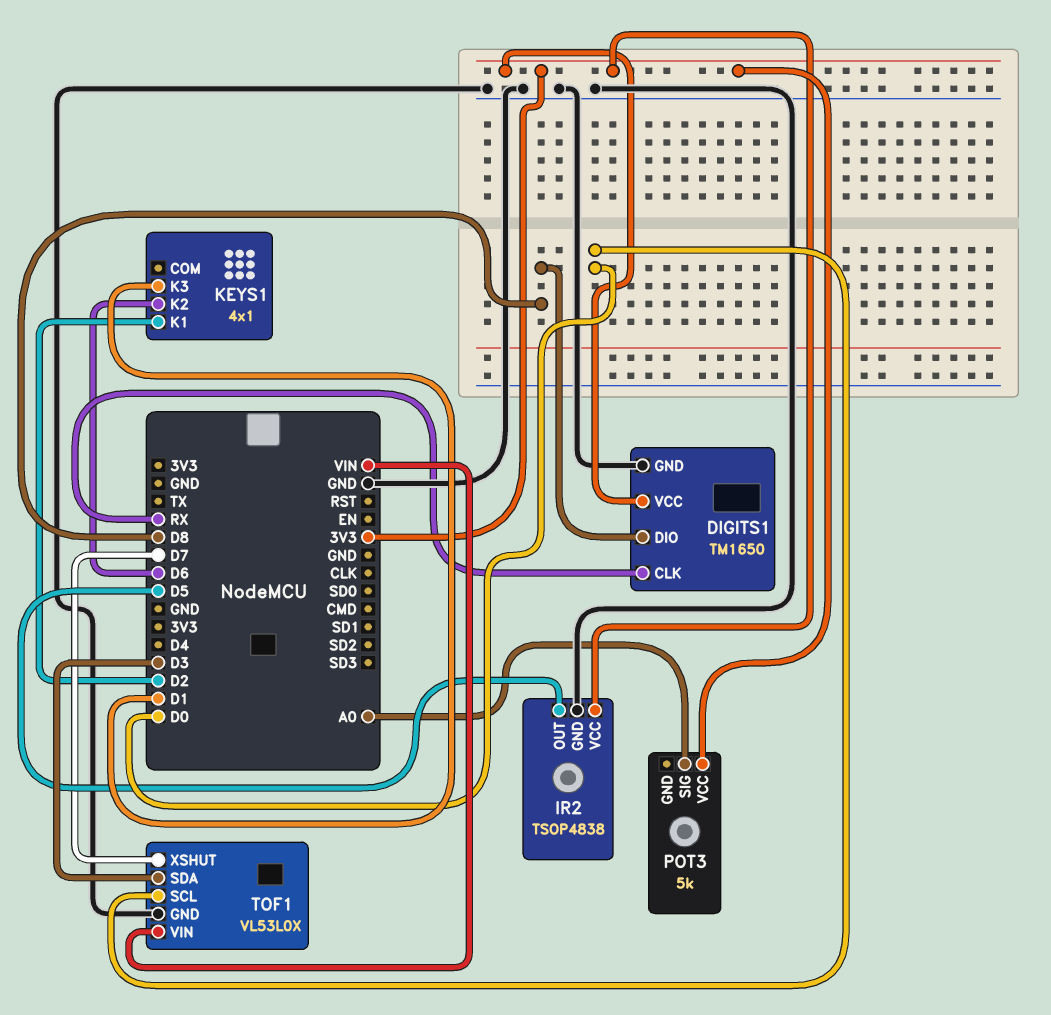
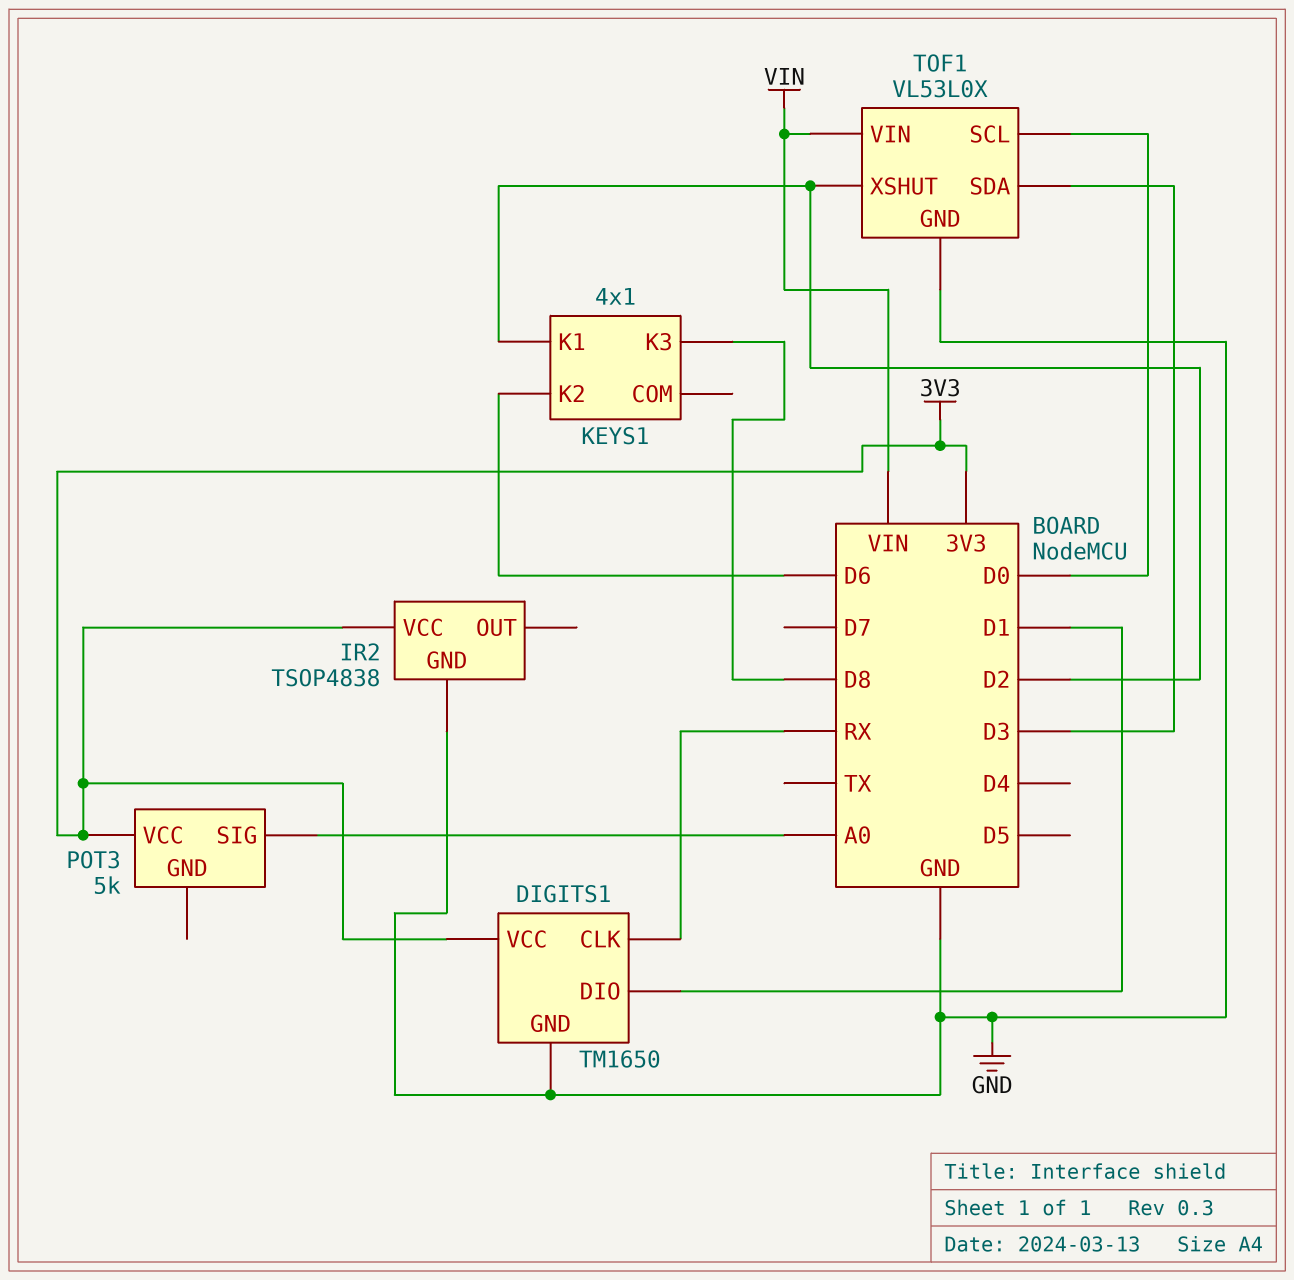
DIGITS1 pin DIO: D8 -> D1
IR2 pin OUT: D5 -> none
KEYS1 pin K3: D1 -> D8
TOF1 pin XSHUT: D7 -> D2

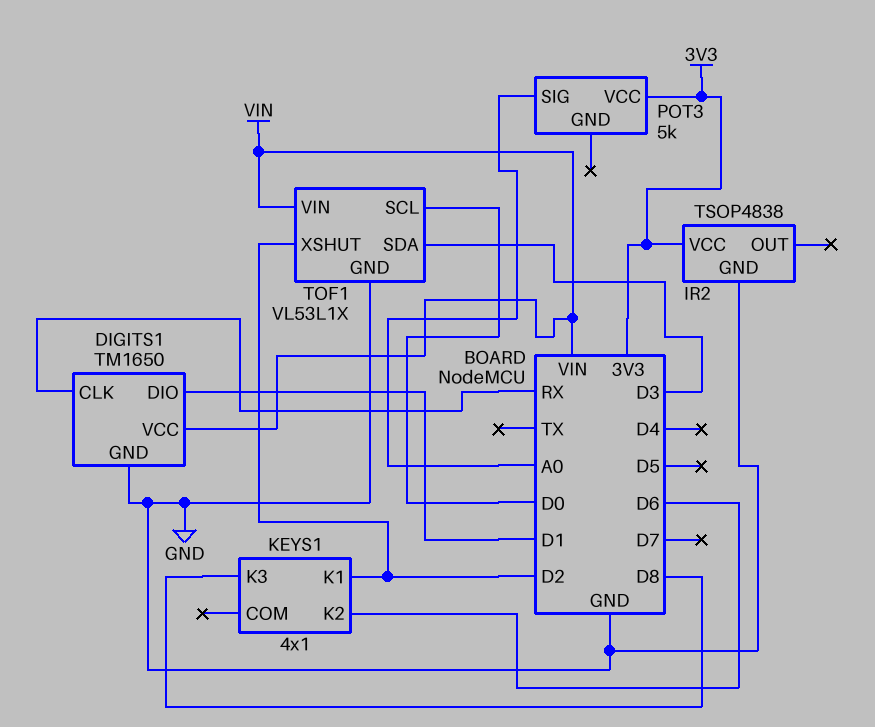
DIGITS1 pin VCC: 3V3 -> VIN
TOF1: VL53L0X -> VL53L1X

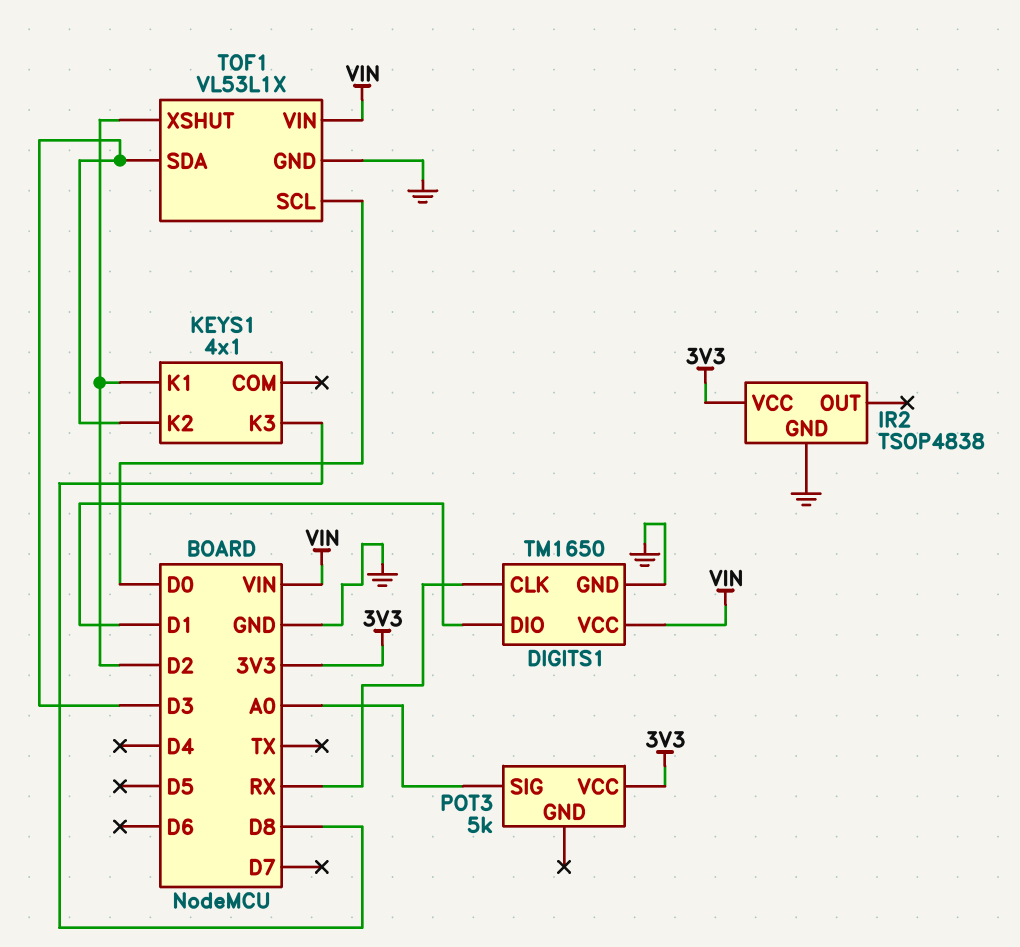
KEYS1 pin K2: D6 -> D3

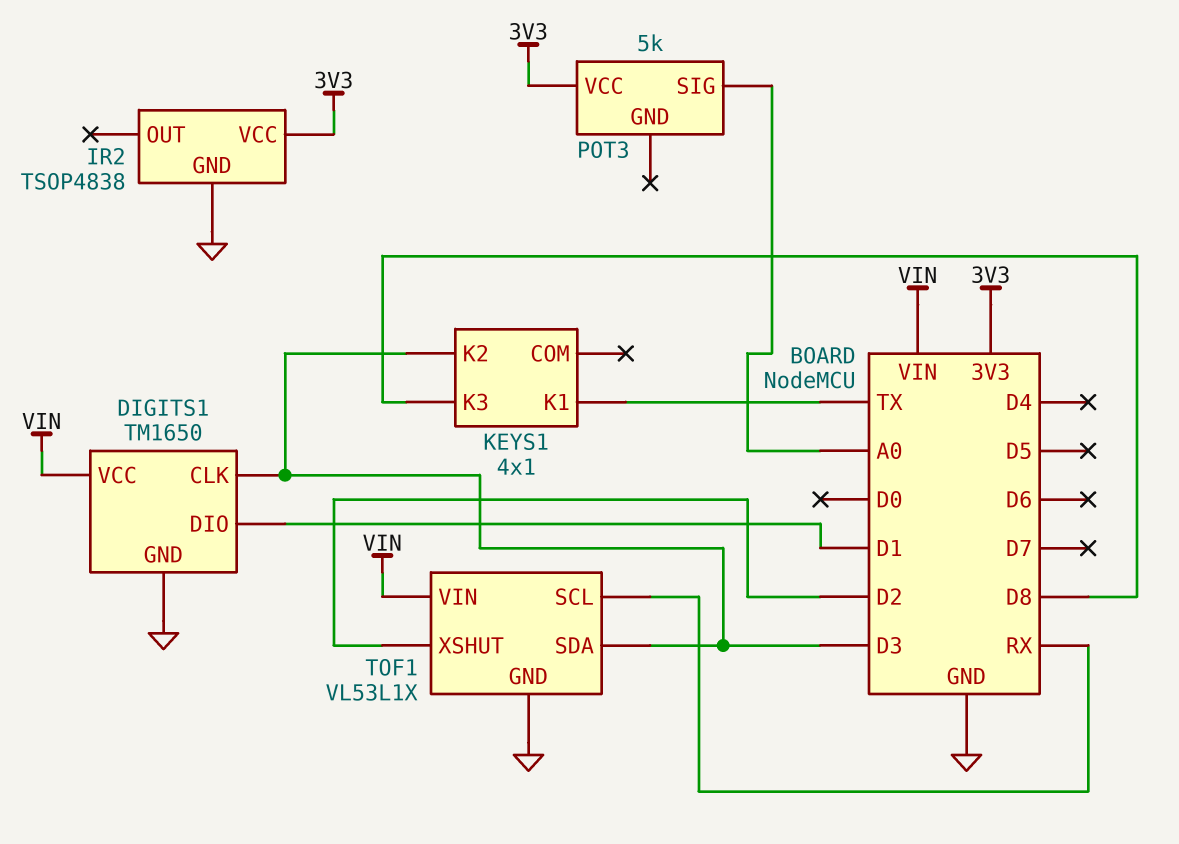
DIGITS1 pin CLK: RX -> D3
KEYS1 pin K1: D2 -> TX
TOF1 pin SCL: D0 -> RX

